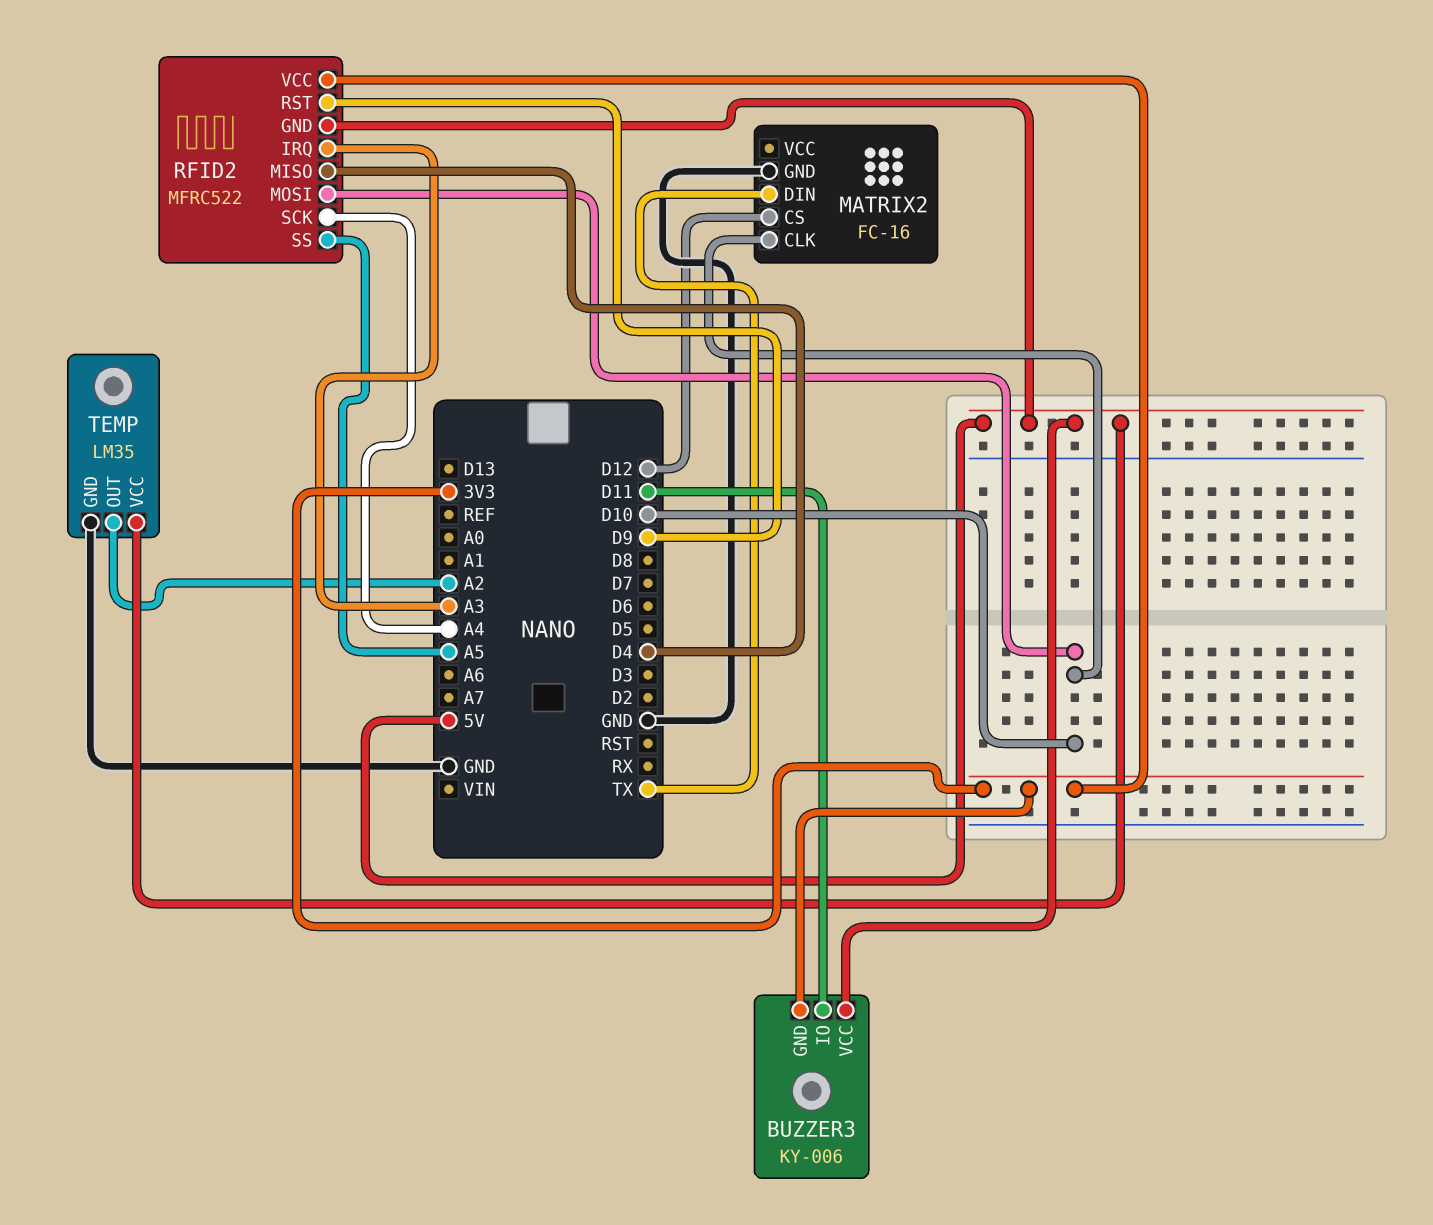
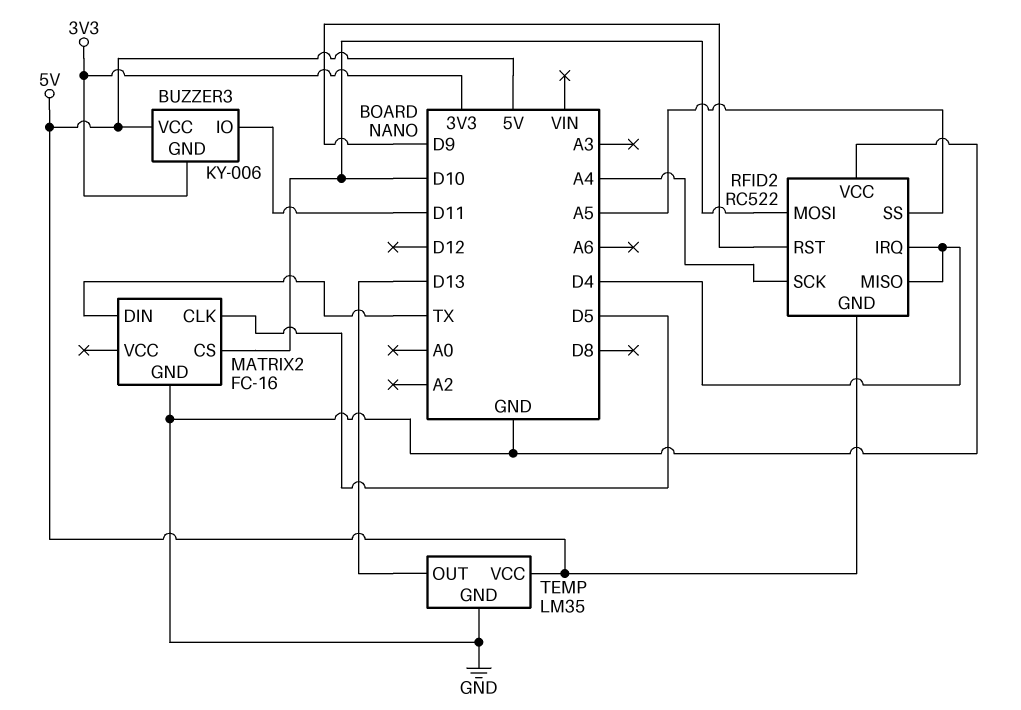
MATRIX2 pin CLK: D10 -> D5
MATRIX2 pin CS: D12 -> D10
RFID2: MFRC522 -> RC522
RFID2 pin IRQ: A3 -> D4
RFID2 pin VCC: 3V3 -> GND
TEMP pin OUT: A2 -> D13

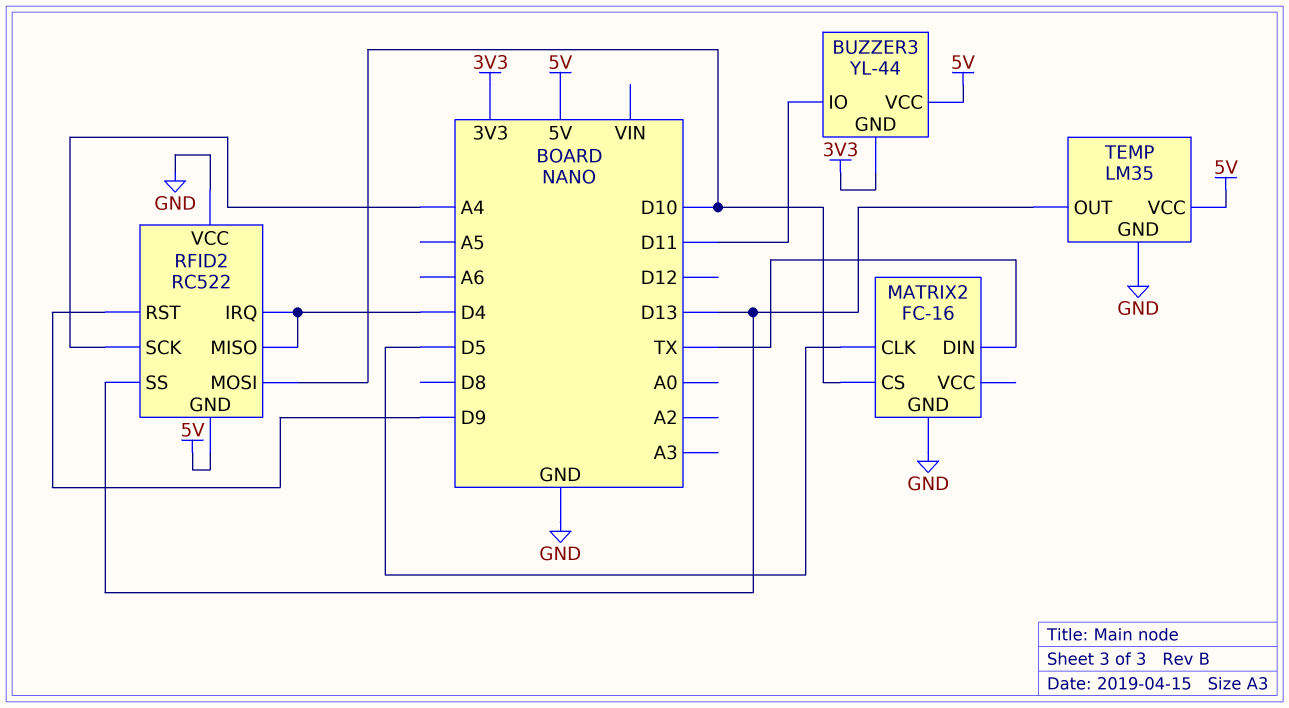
BUZZER3: KY-006 -> YL-44
RFID2 pin SS: A5 -> D13

